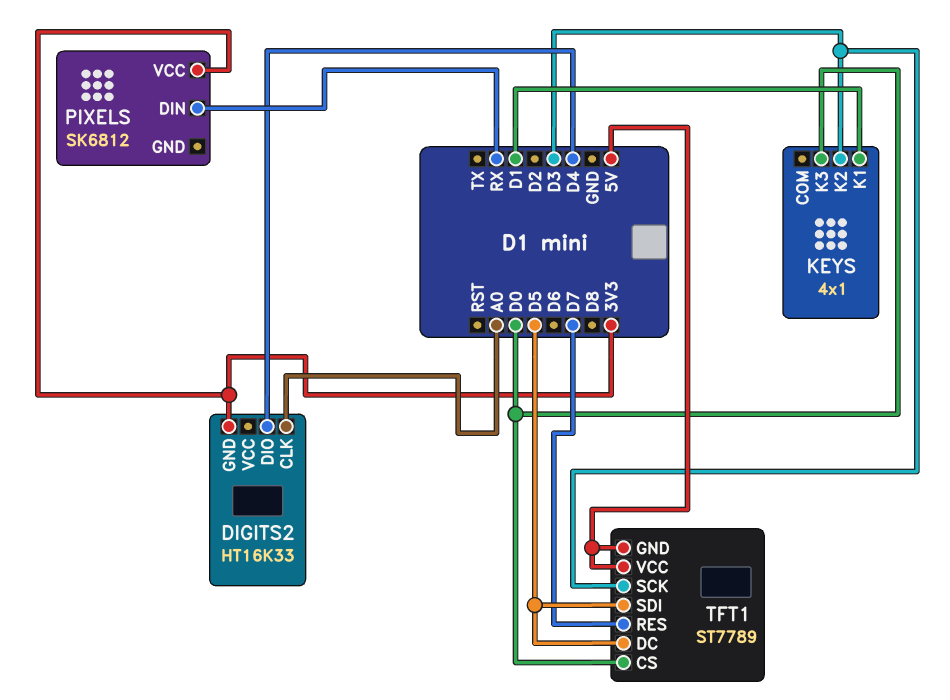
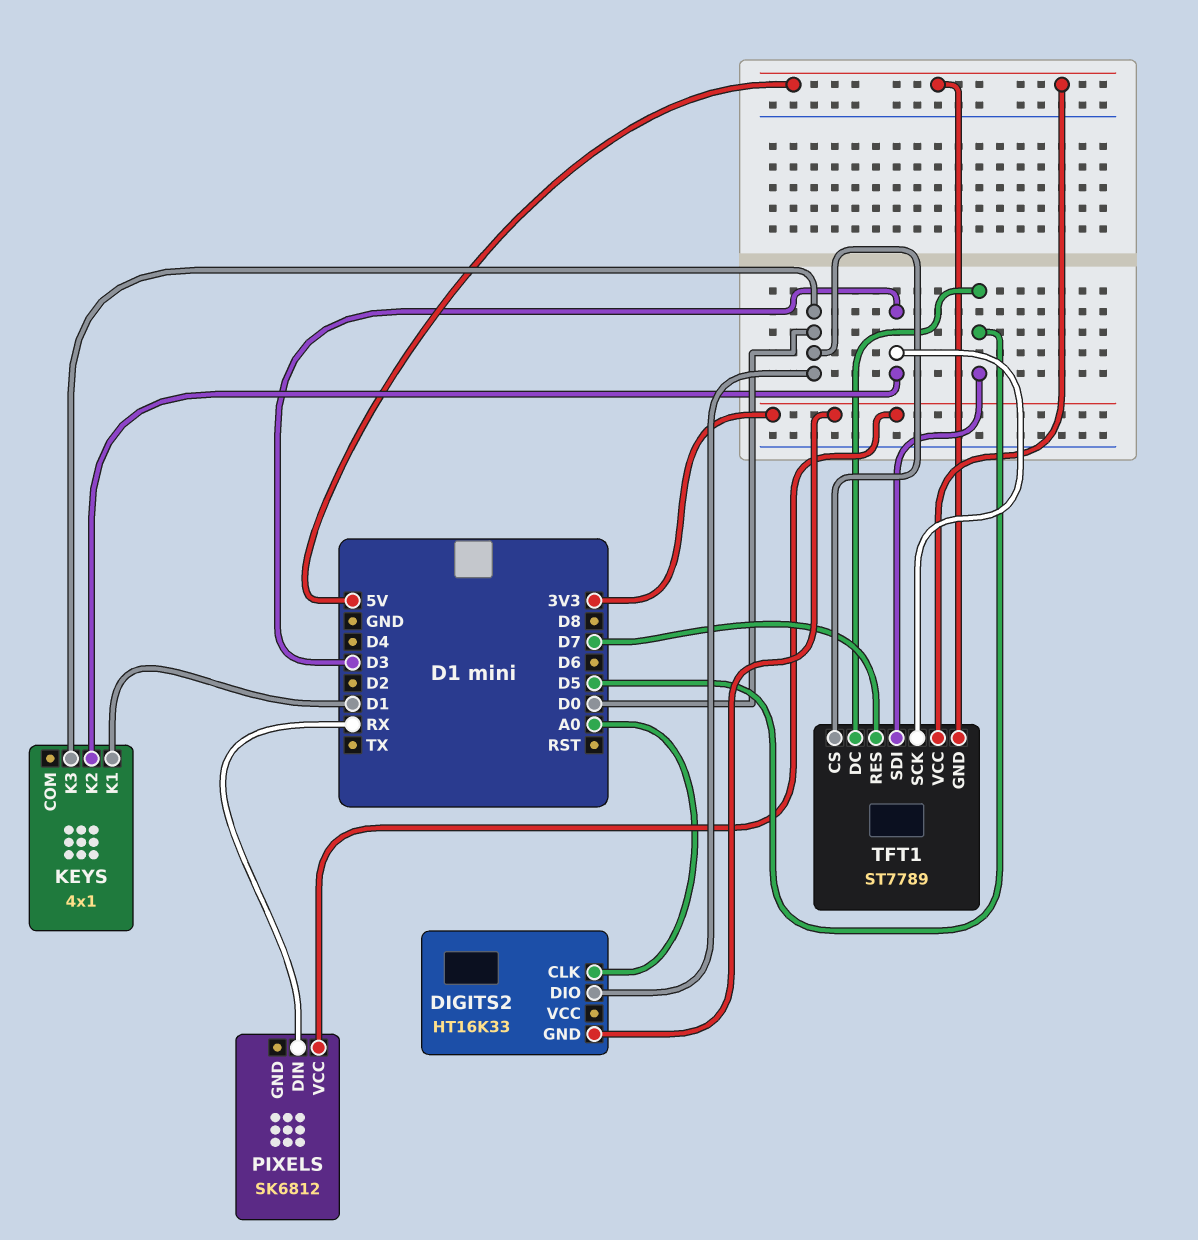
DIGITS2 pin DIO: D4 -> D0

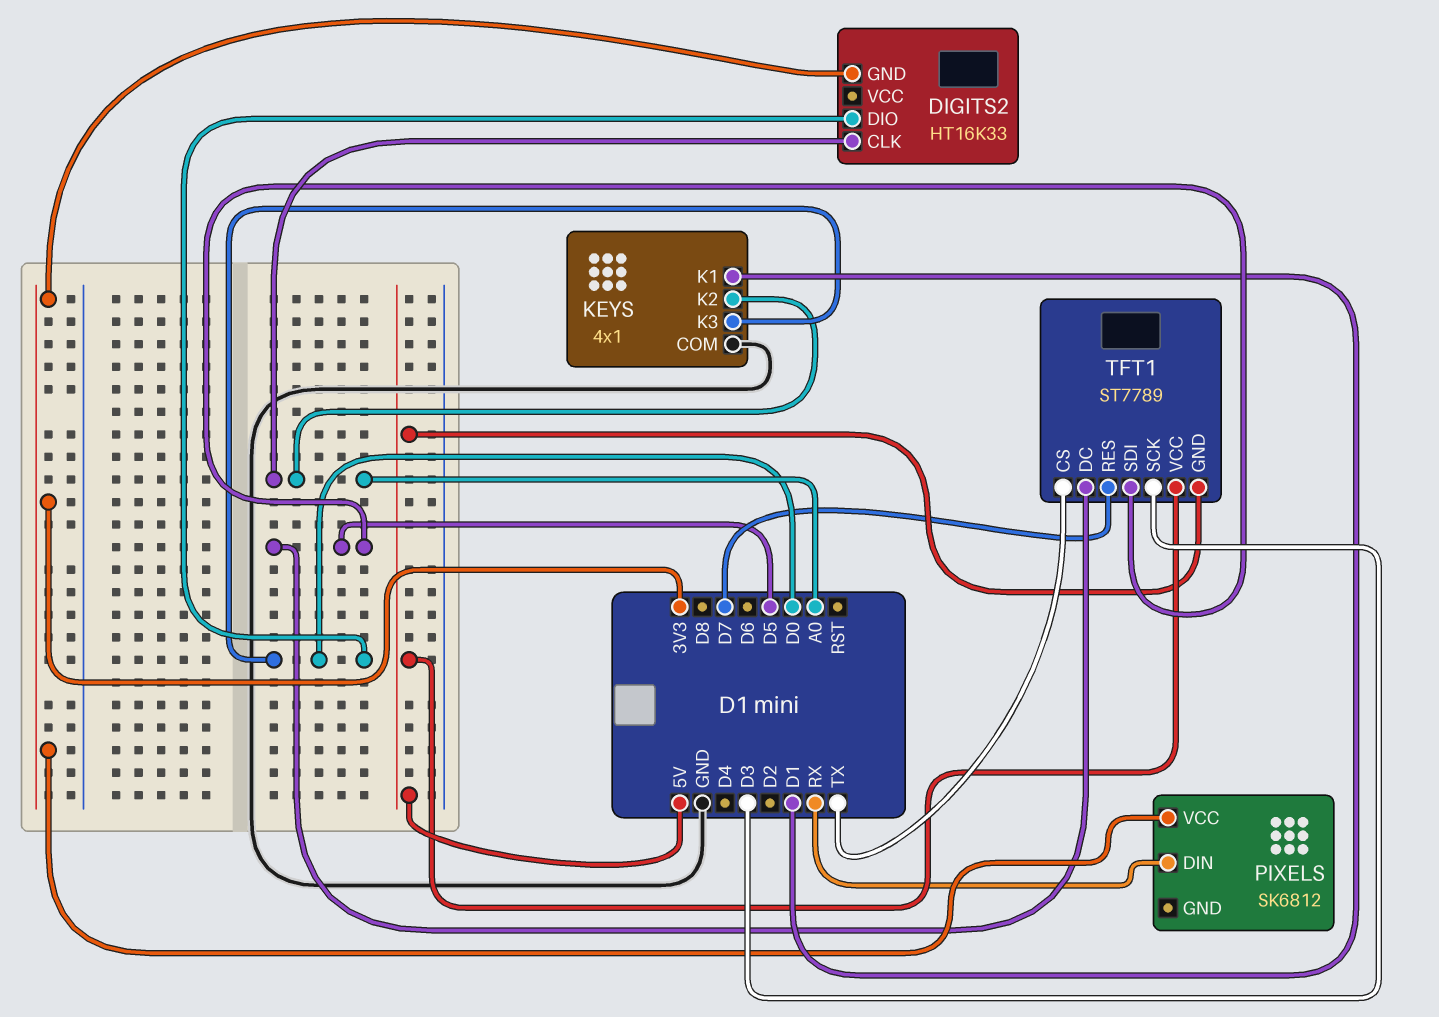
KEYS pin COM: none -> GND
KEYS pin K2: D3 -> A0
TFT1 pin CS: D0 -> TX

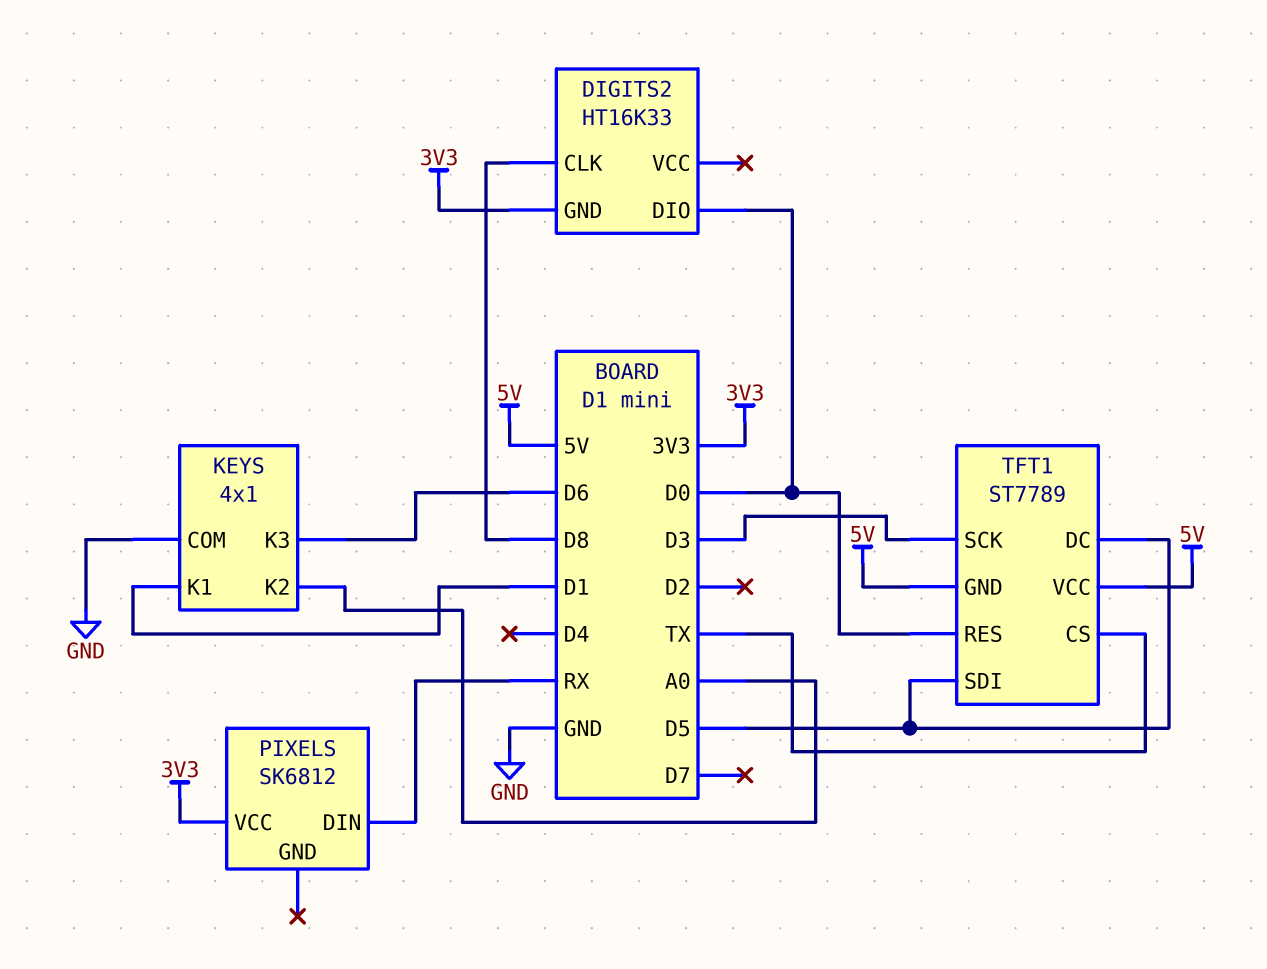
DIGITS2 pin CLK: A0 -> D8
KEYS pin K3: D0 -> D6
TFT1 pin RES: D7 -> D0

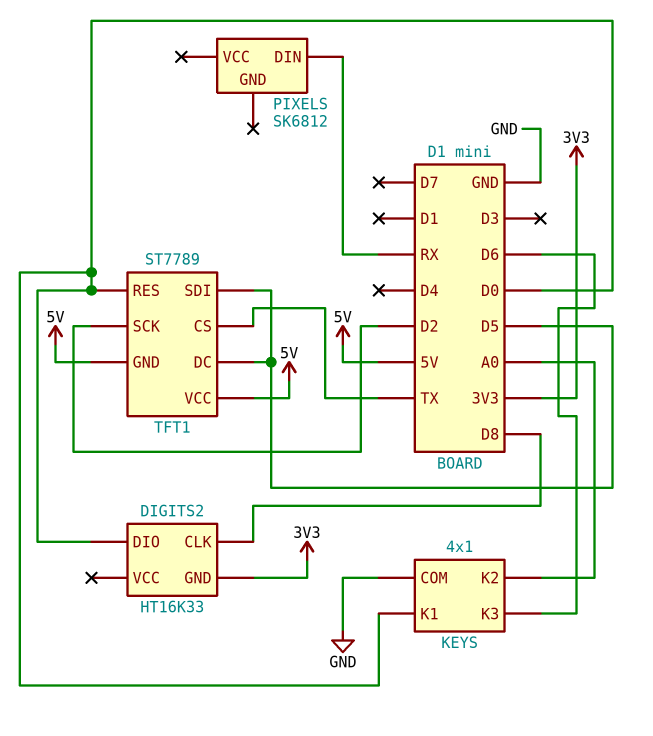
KEYS pin K1: D1 -> D0
PIXELS pin VCC: 3V3 -> none
TFT1 pin SCK: D3 -> D2

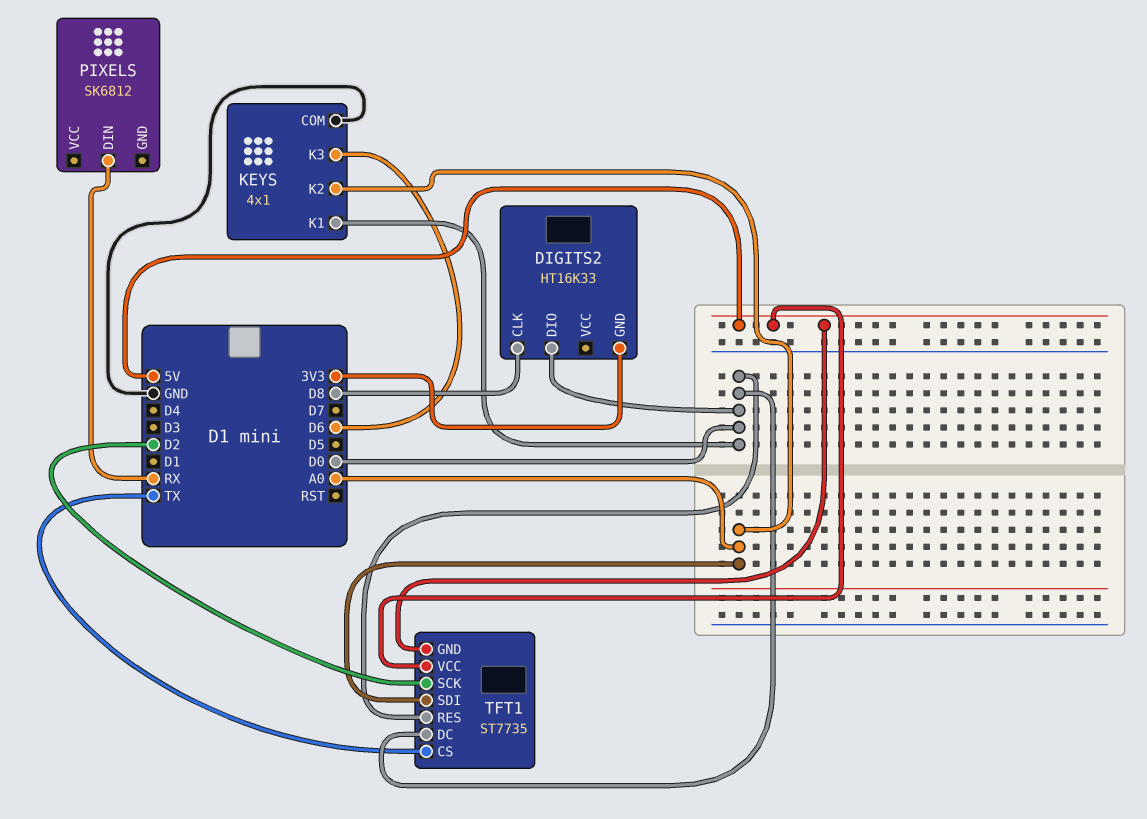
TFT1: ST7789 -> ST7735
TFT1 pin DC: D5 -> D0
TFT1 pin SDI: D5 -> A0

